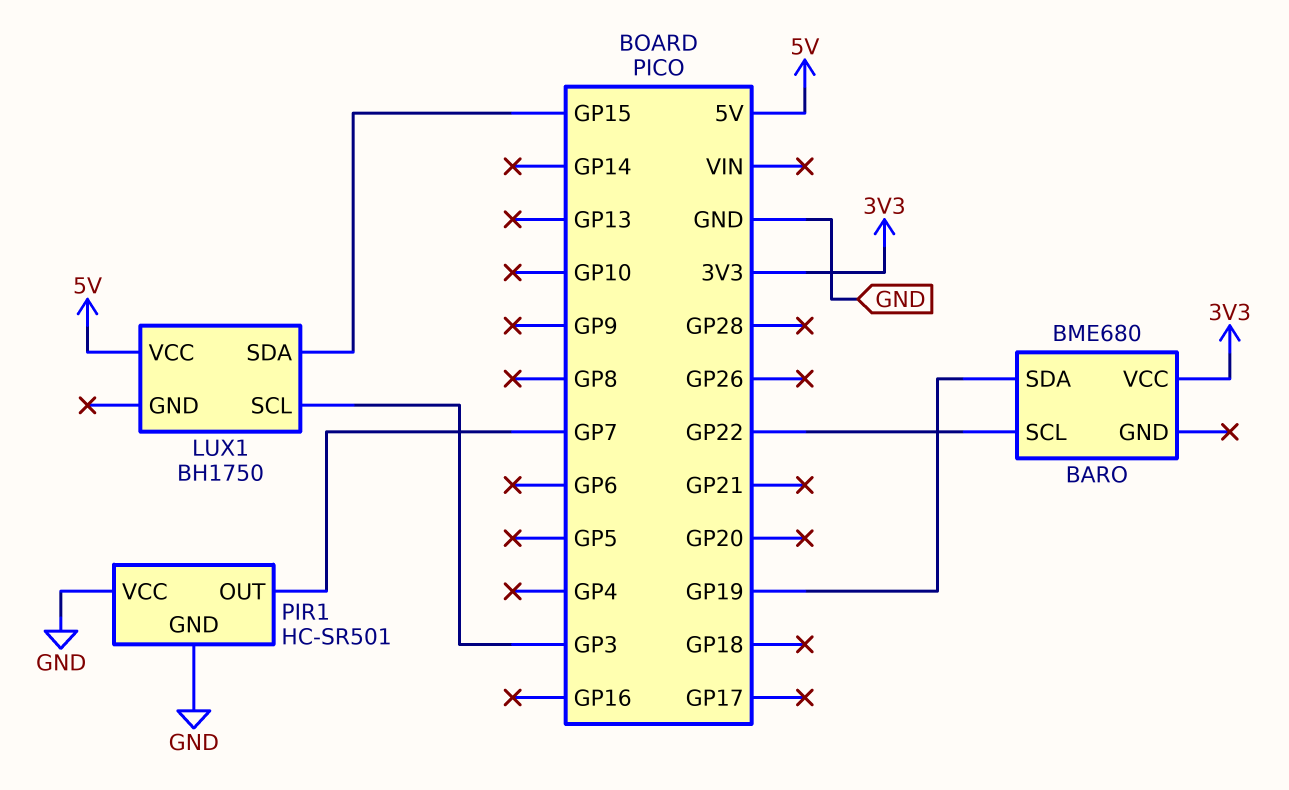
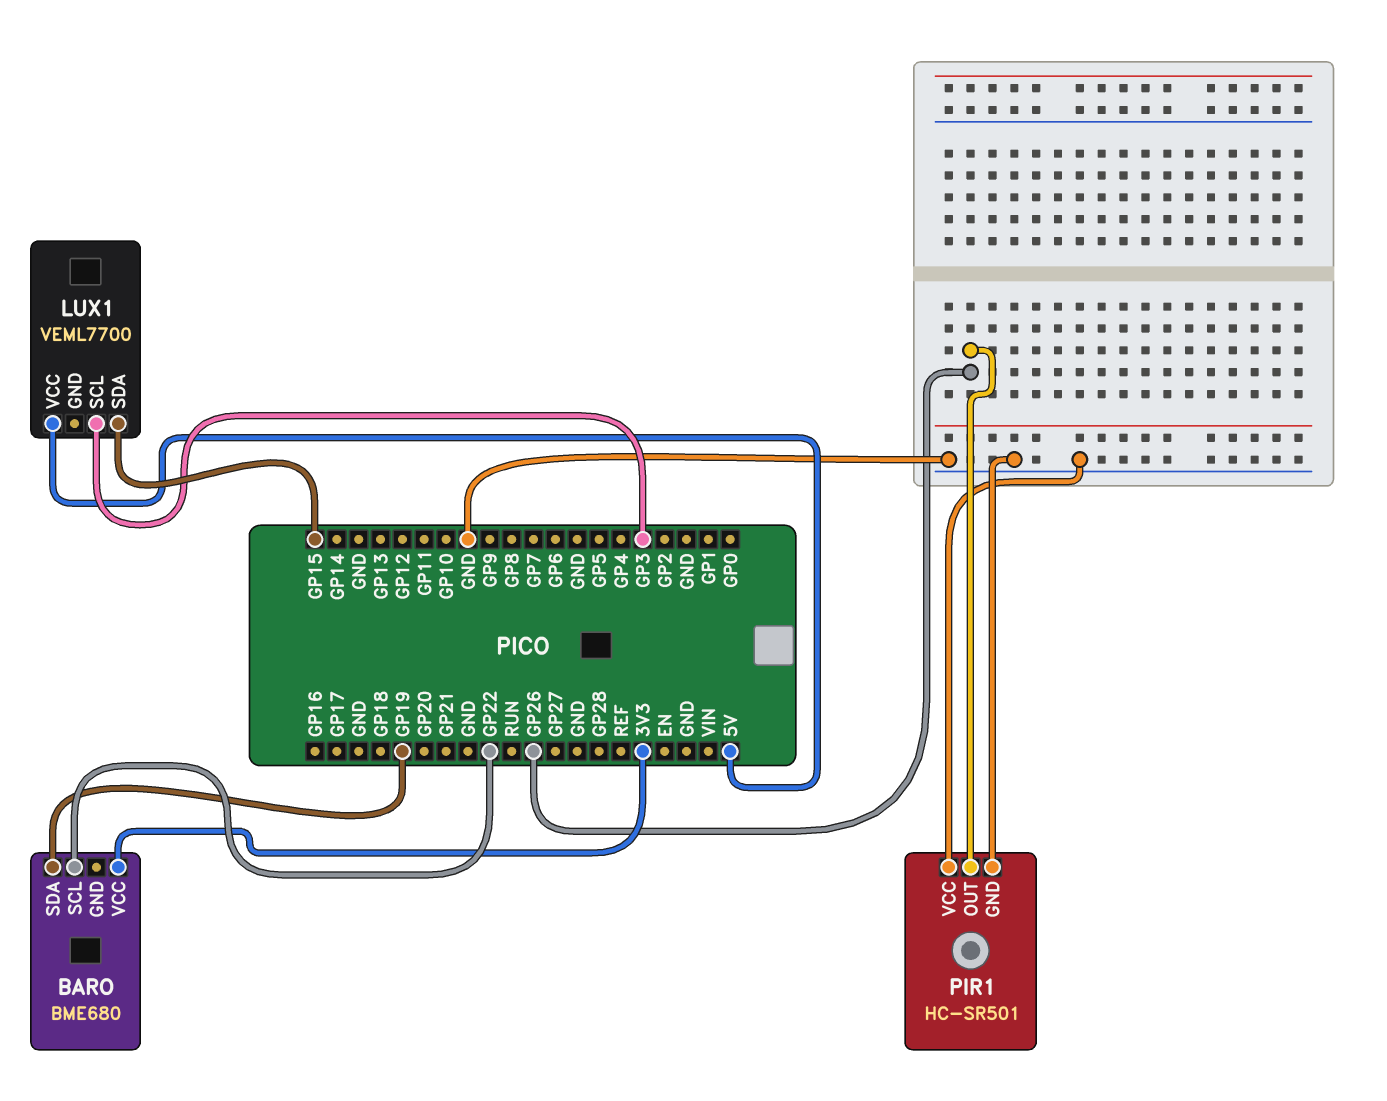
LUX1: BH1750 -> VEML7700
PIR1 pin OUT: GP7 -> GP26

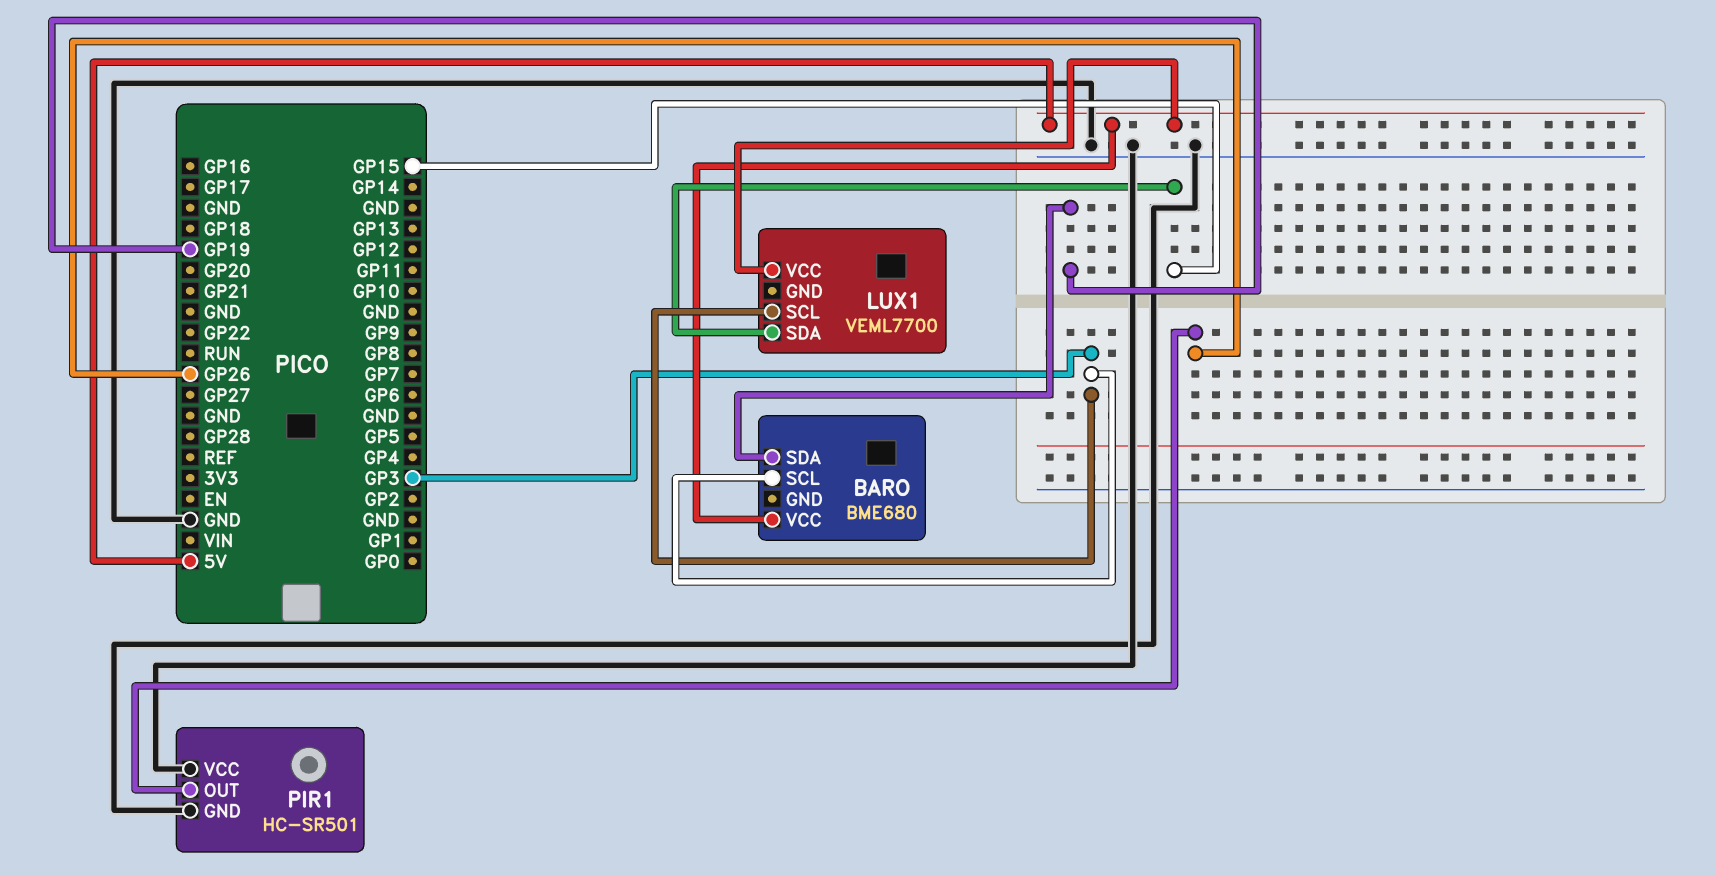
BARO pin SCL: GP22 -> GP3
BARO pin VCC: 3V3 -> 5V

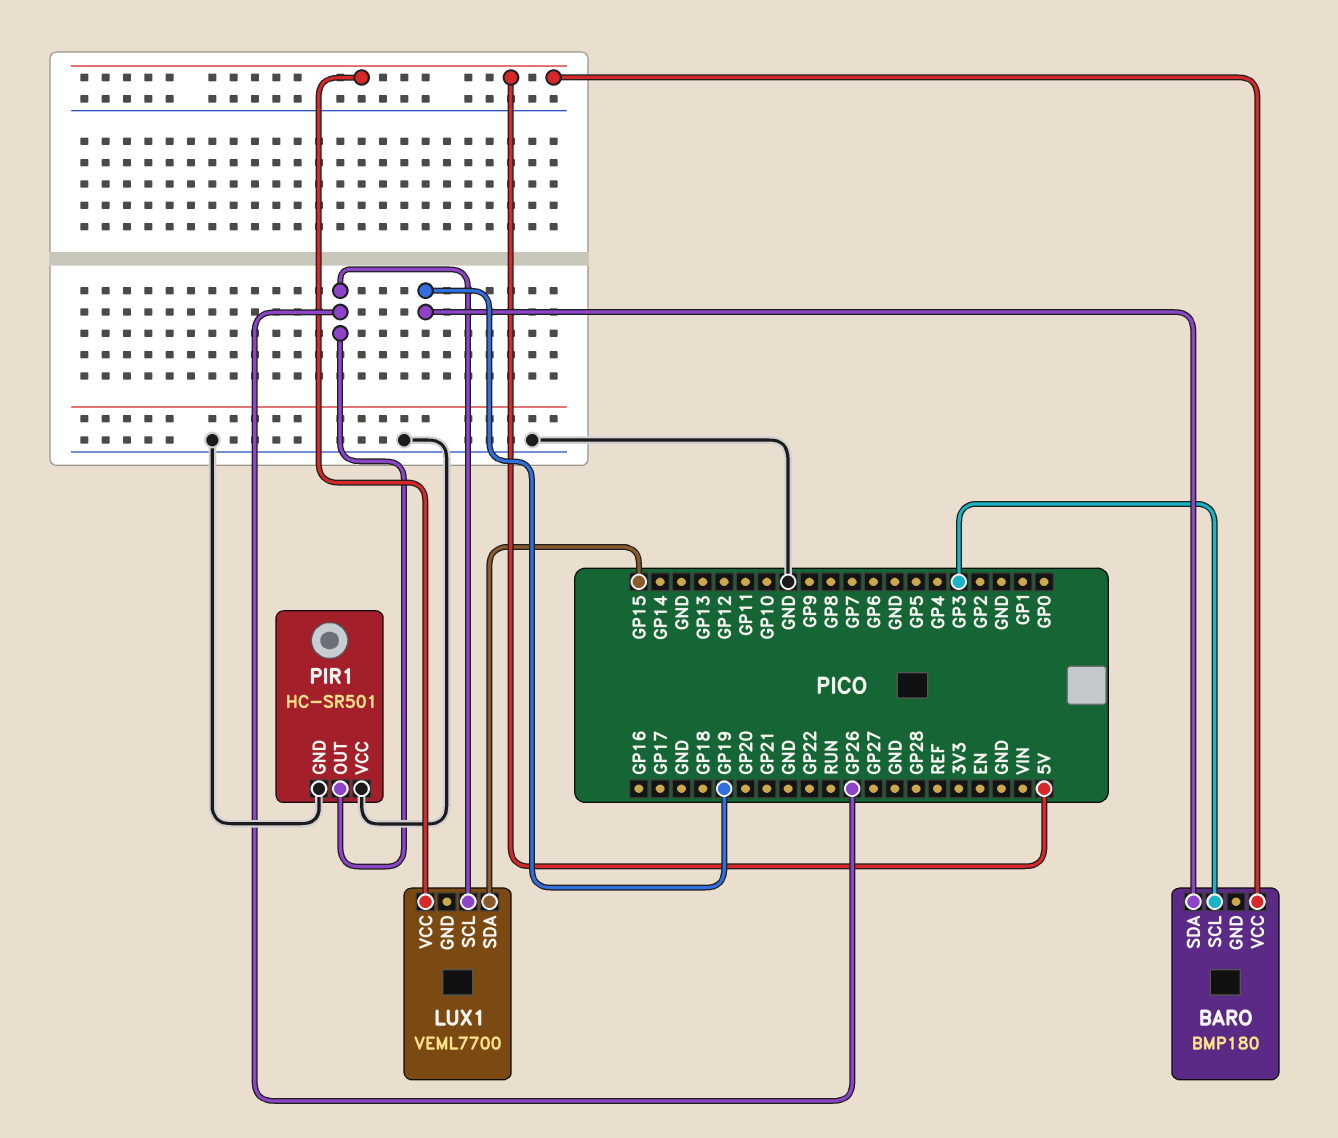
BARO: BME680 -> BMP180
LUX1 pin SCL: GP3 -> GP26

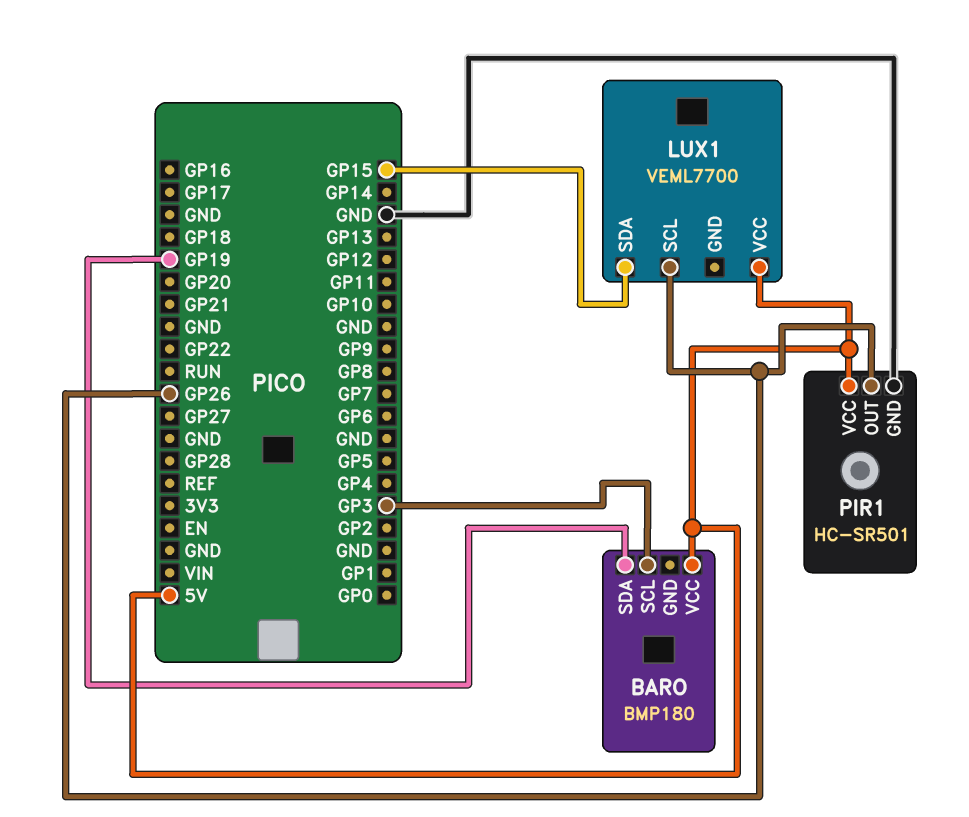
PIR1 pin VCC: GND -> 5V

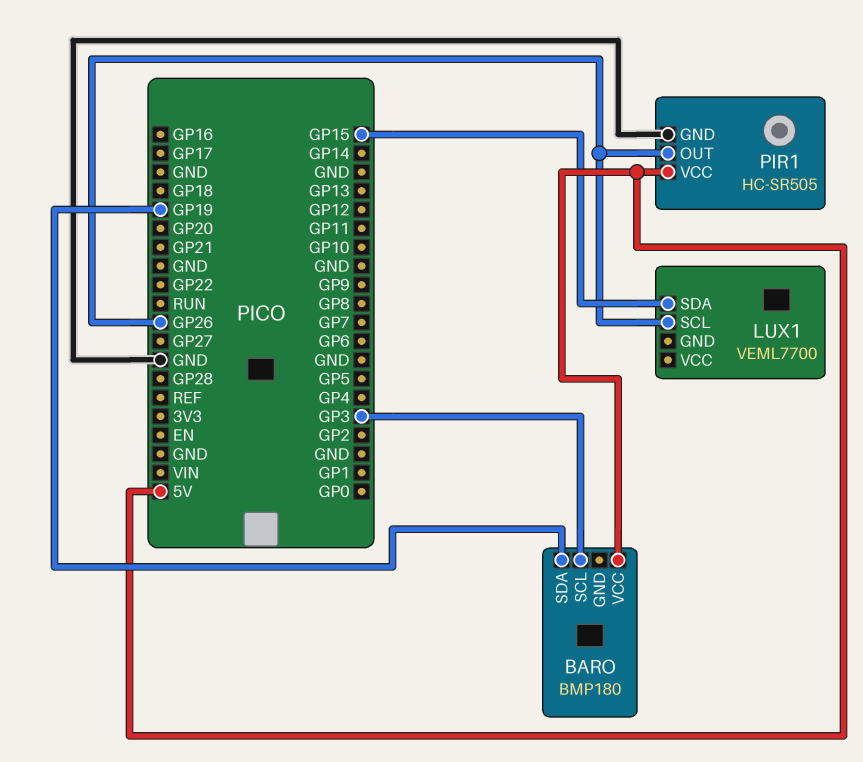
LUX1 pin VCC: 5V -> none
PIR1: HC-SR501 -> HC-SR505

